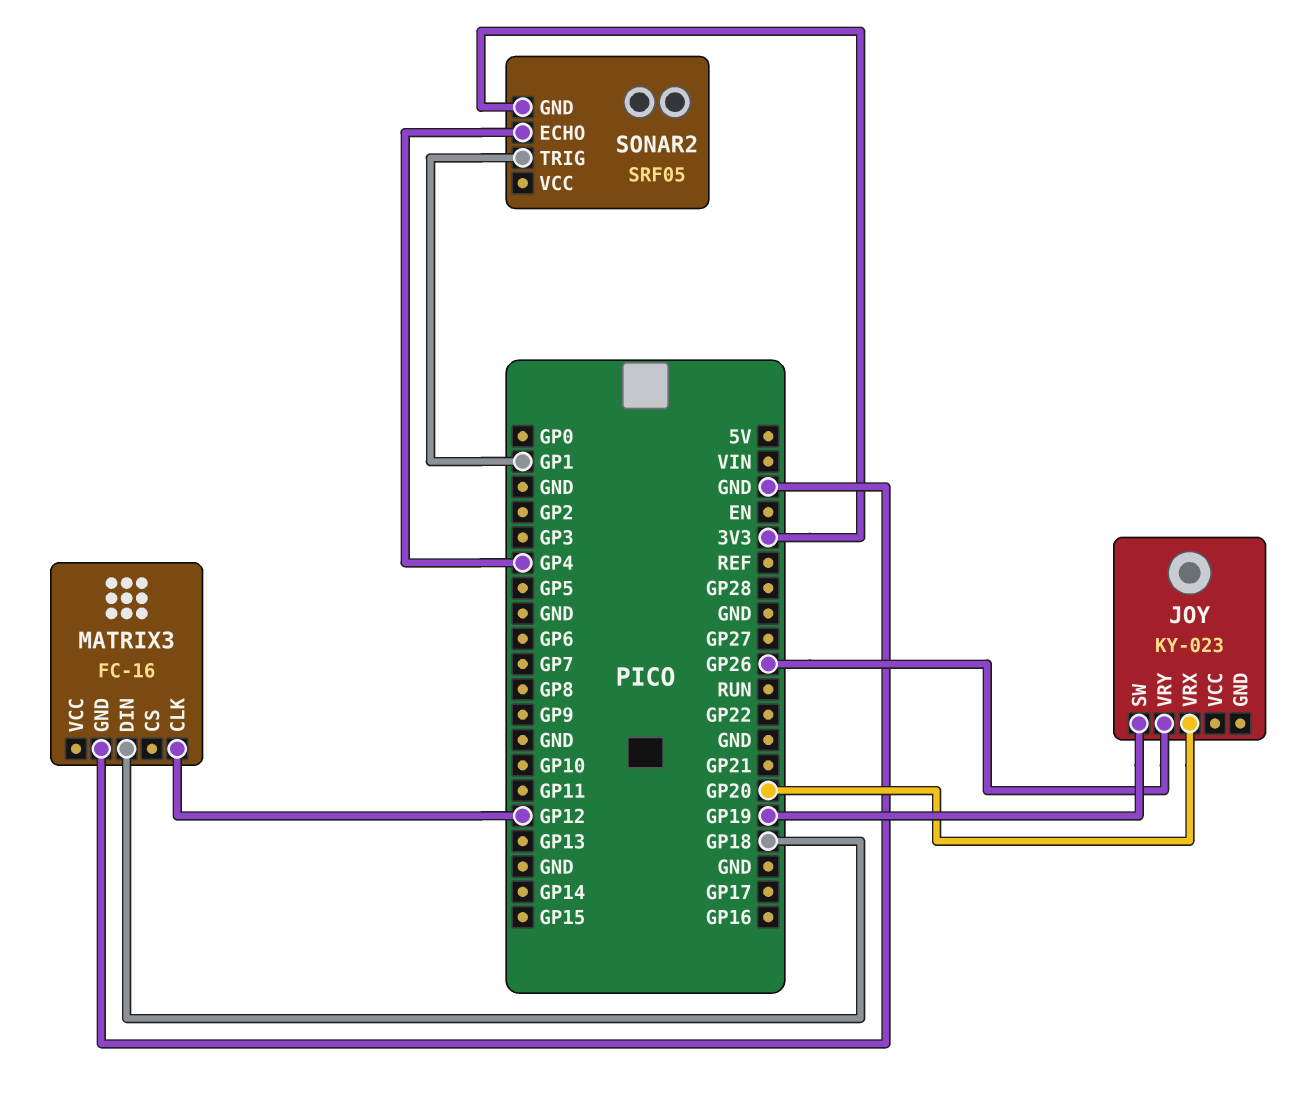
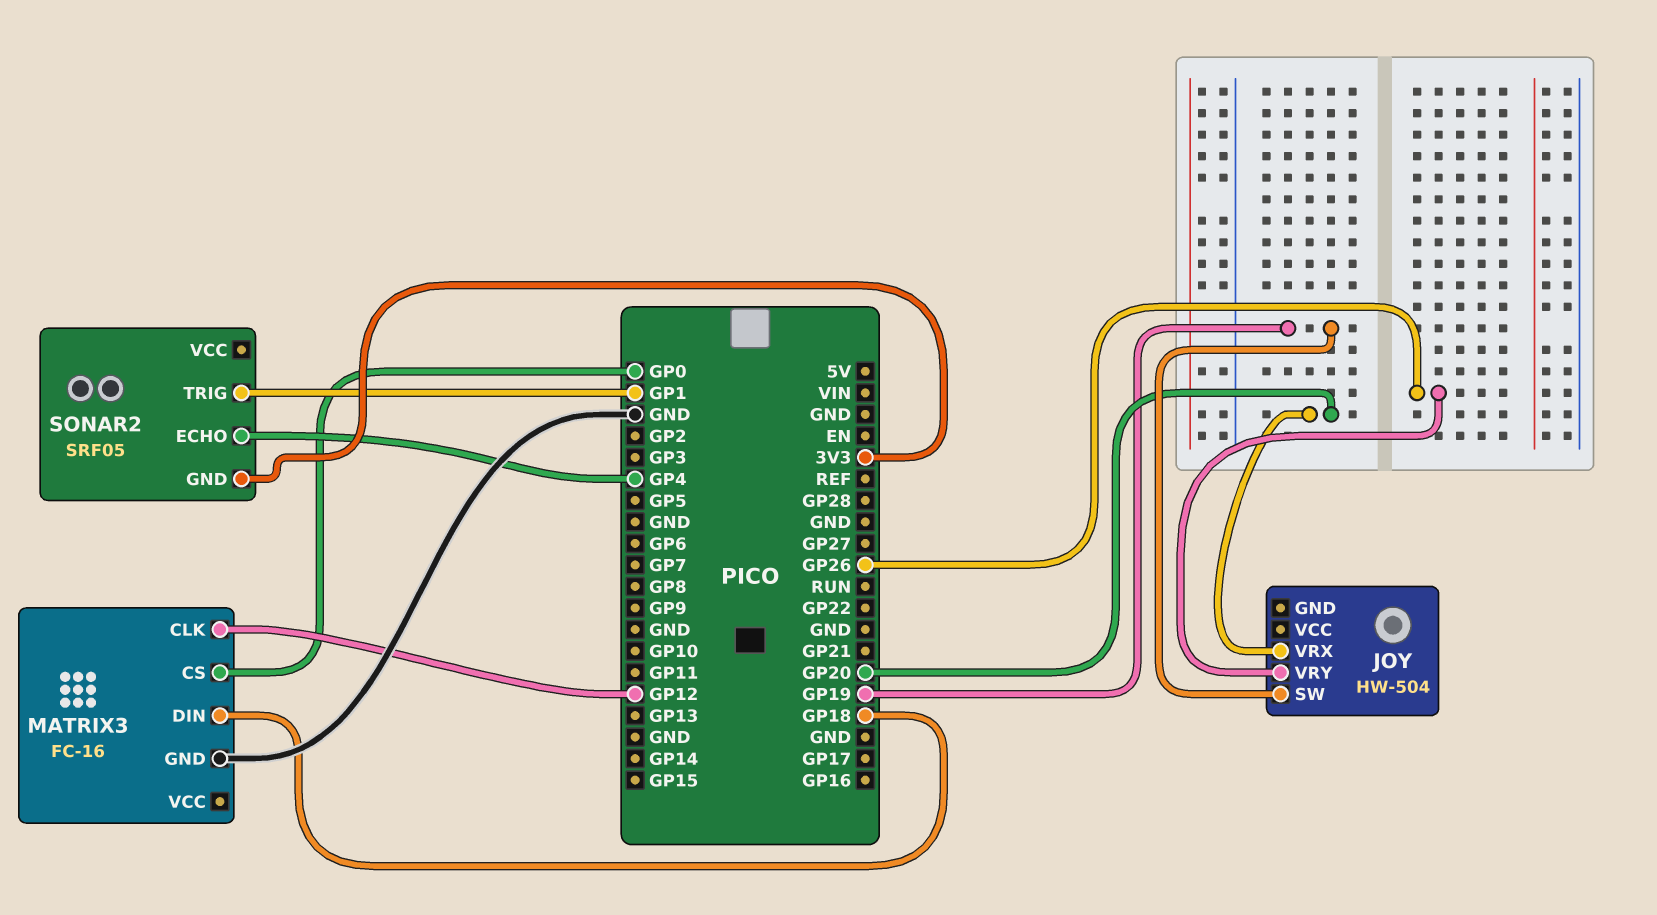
JOY: KY-023 -> HW-504
MATRIX3 pin CS: none -> GP0

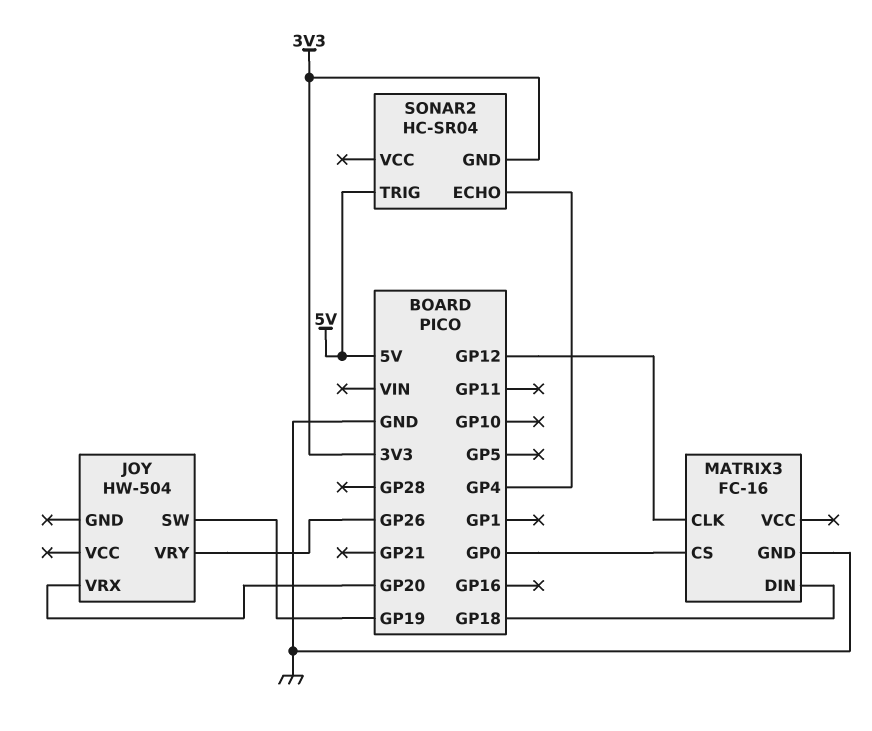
SONAR2: SRF05 -> HC-SR04
SONAR2 pin TRIG: GP1 -> 5V

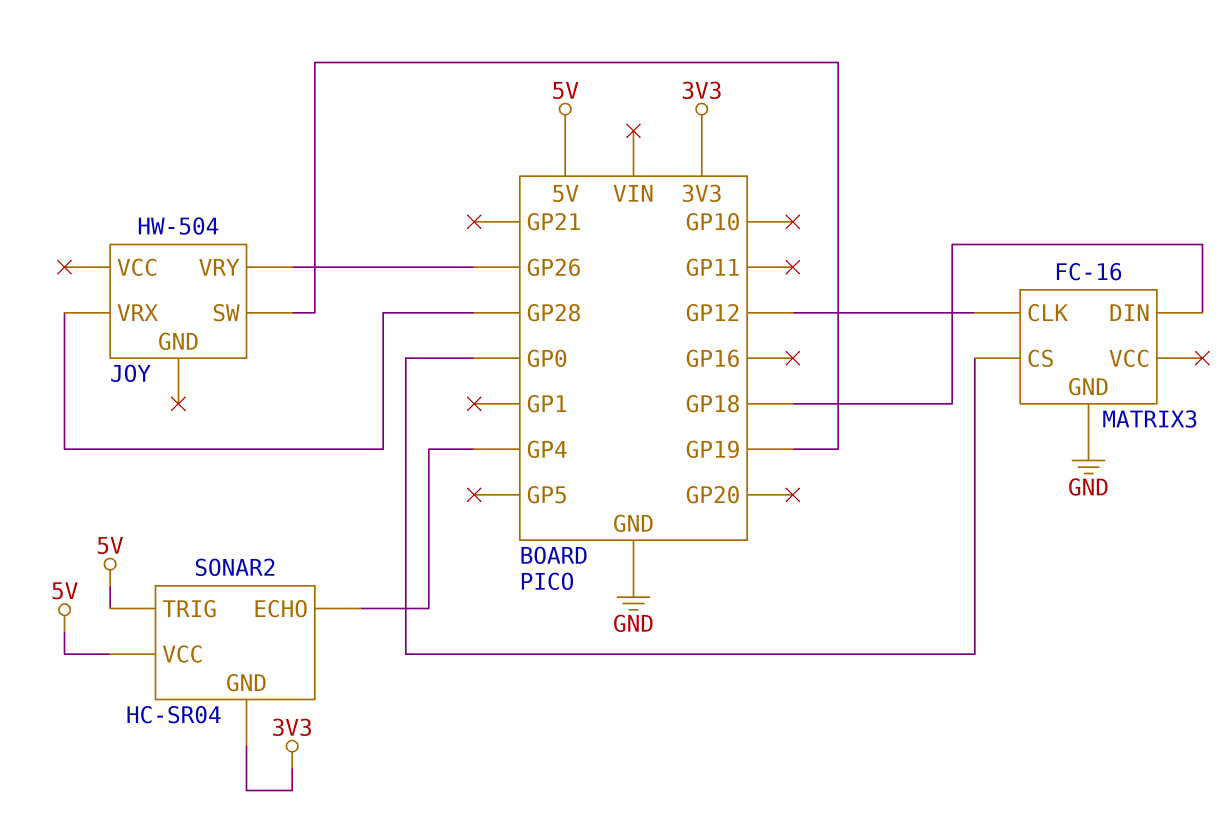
JOY pin VRX: GP20 -> GP28
SONAR2 pin VCC: none -> 5V

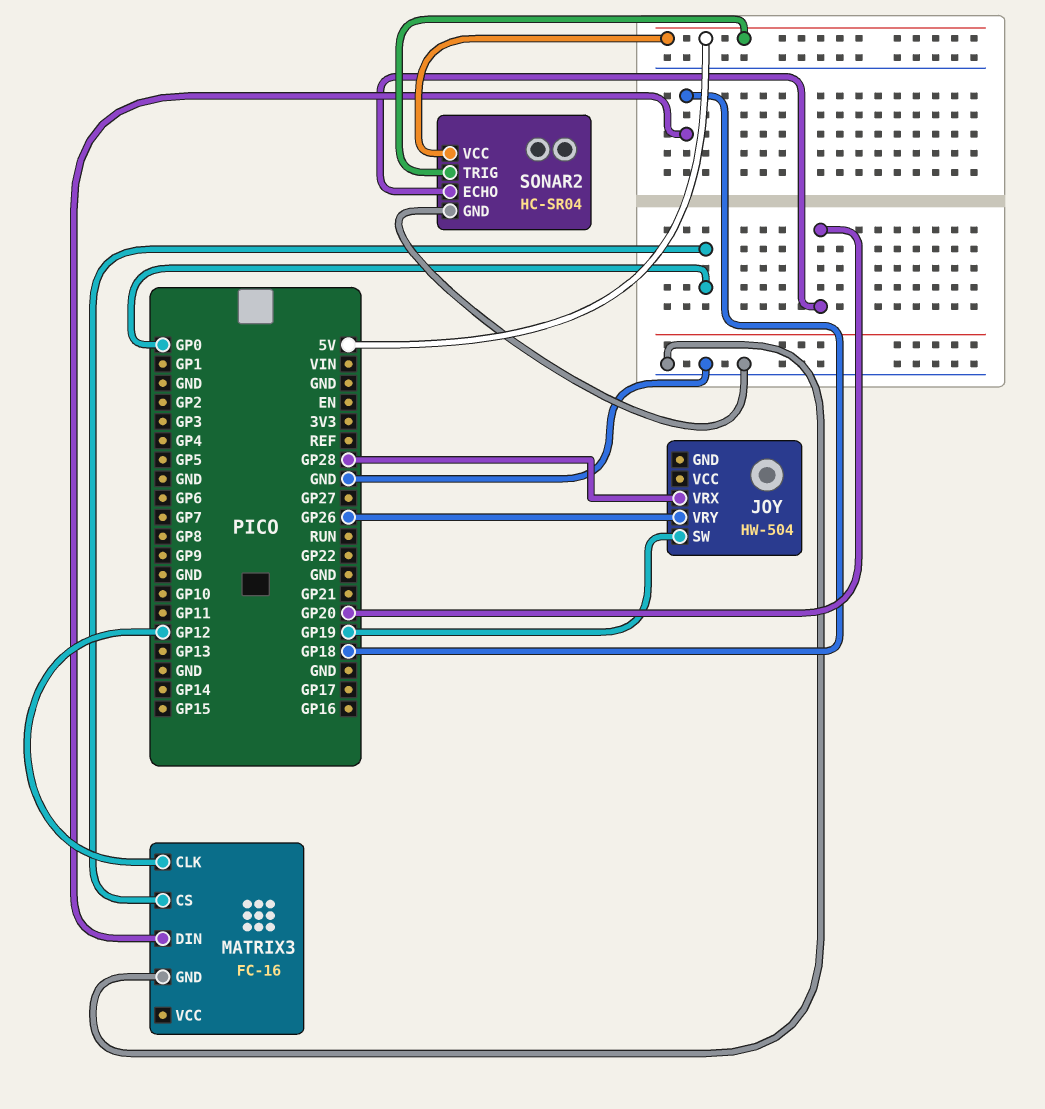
SONAR2 pin ECHO: GP4 -> GP20
SONAR2 pin GND: 3V3 -> GND

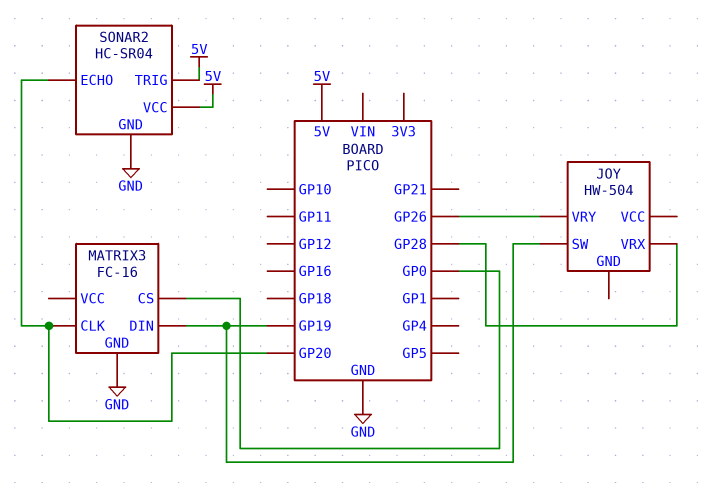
MATRIX3 pin CLK: GP12 -> GP20
MATRIX3 pin DIN: GP18 -> GP19

